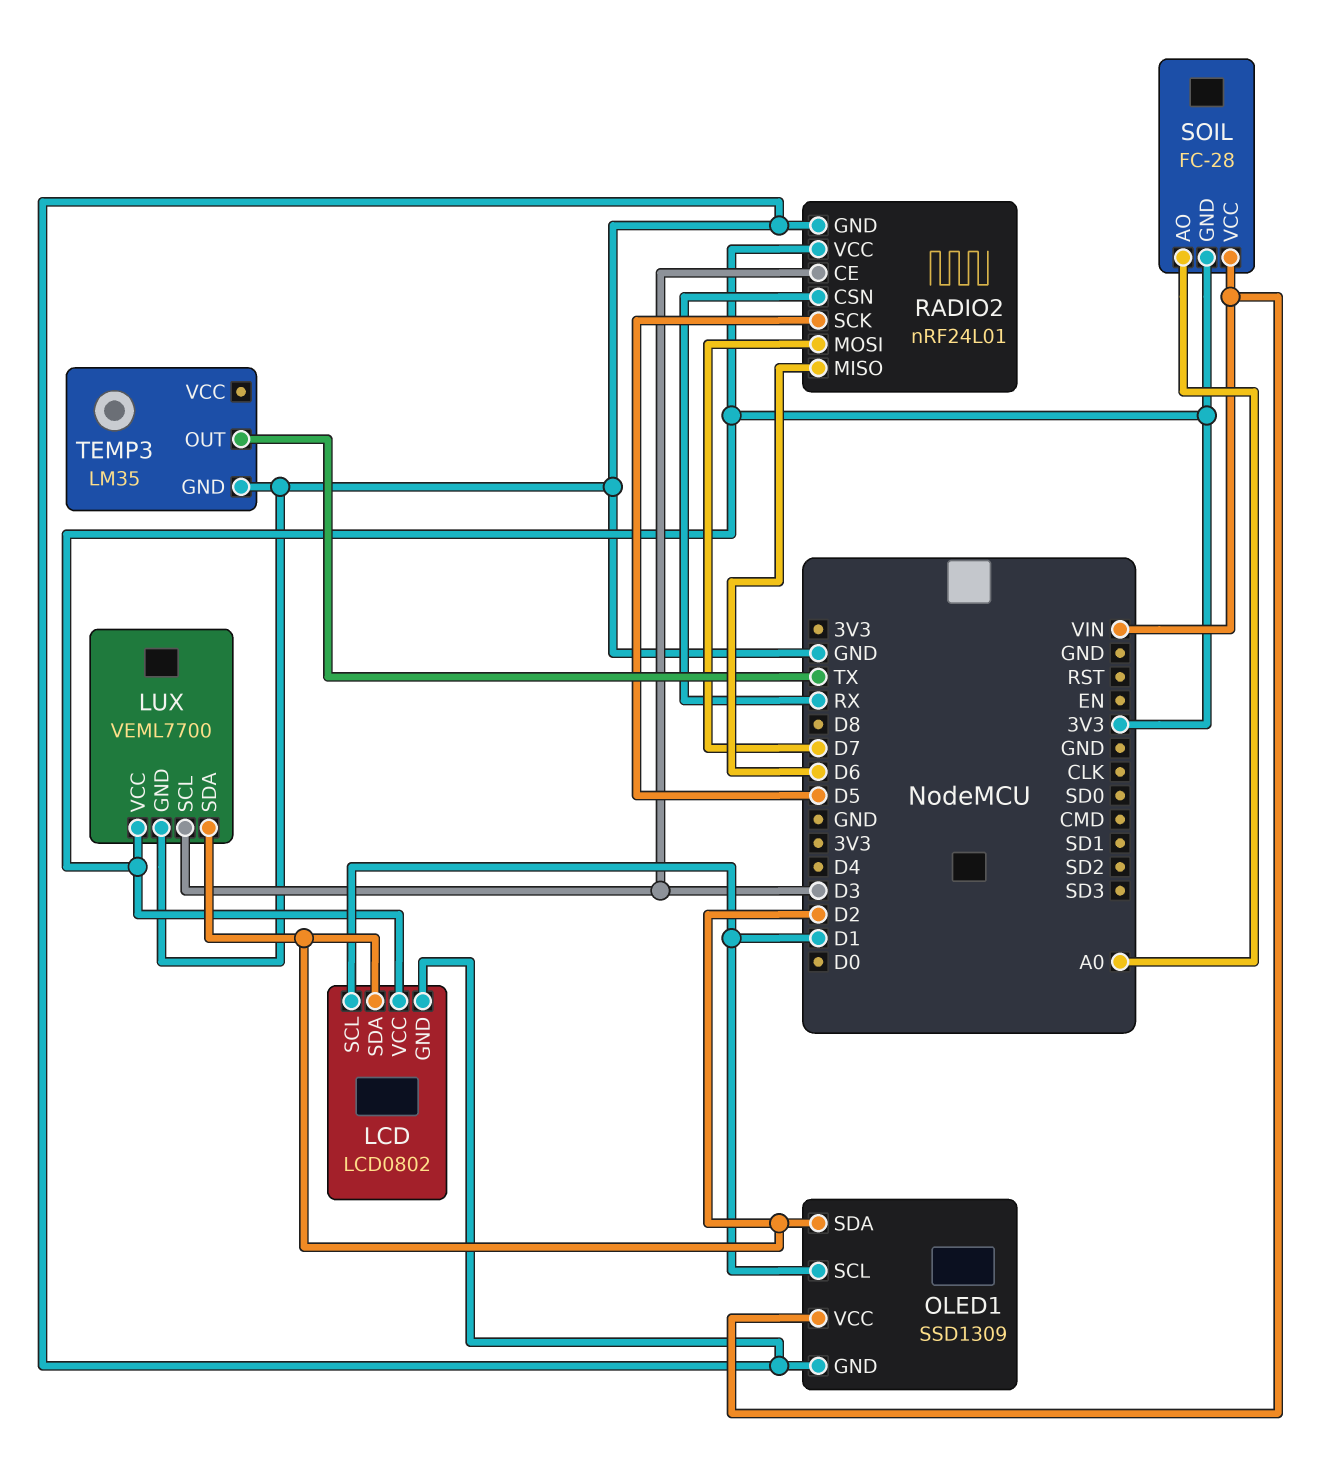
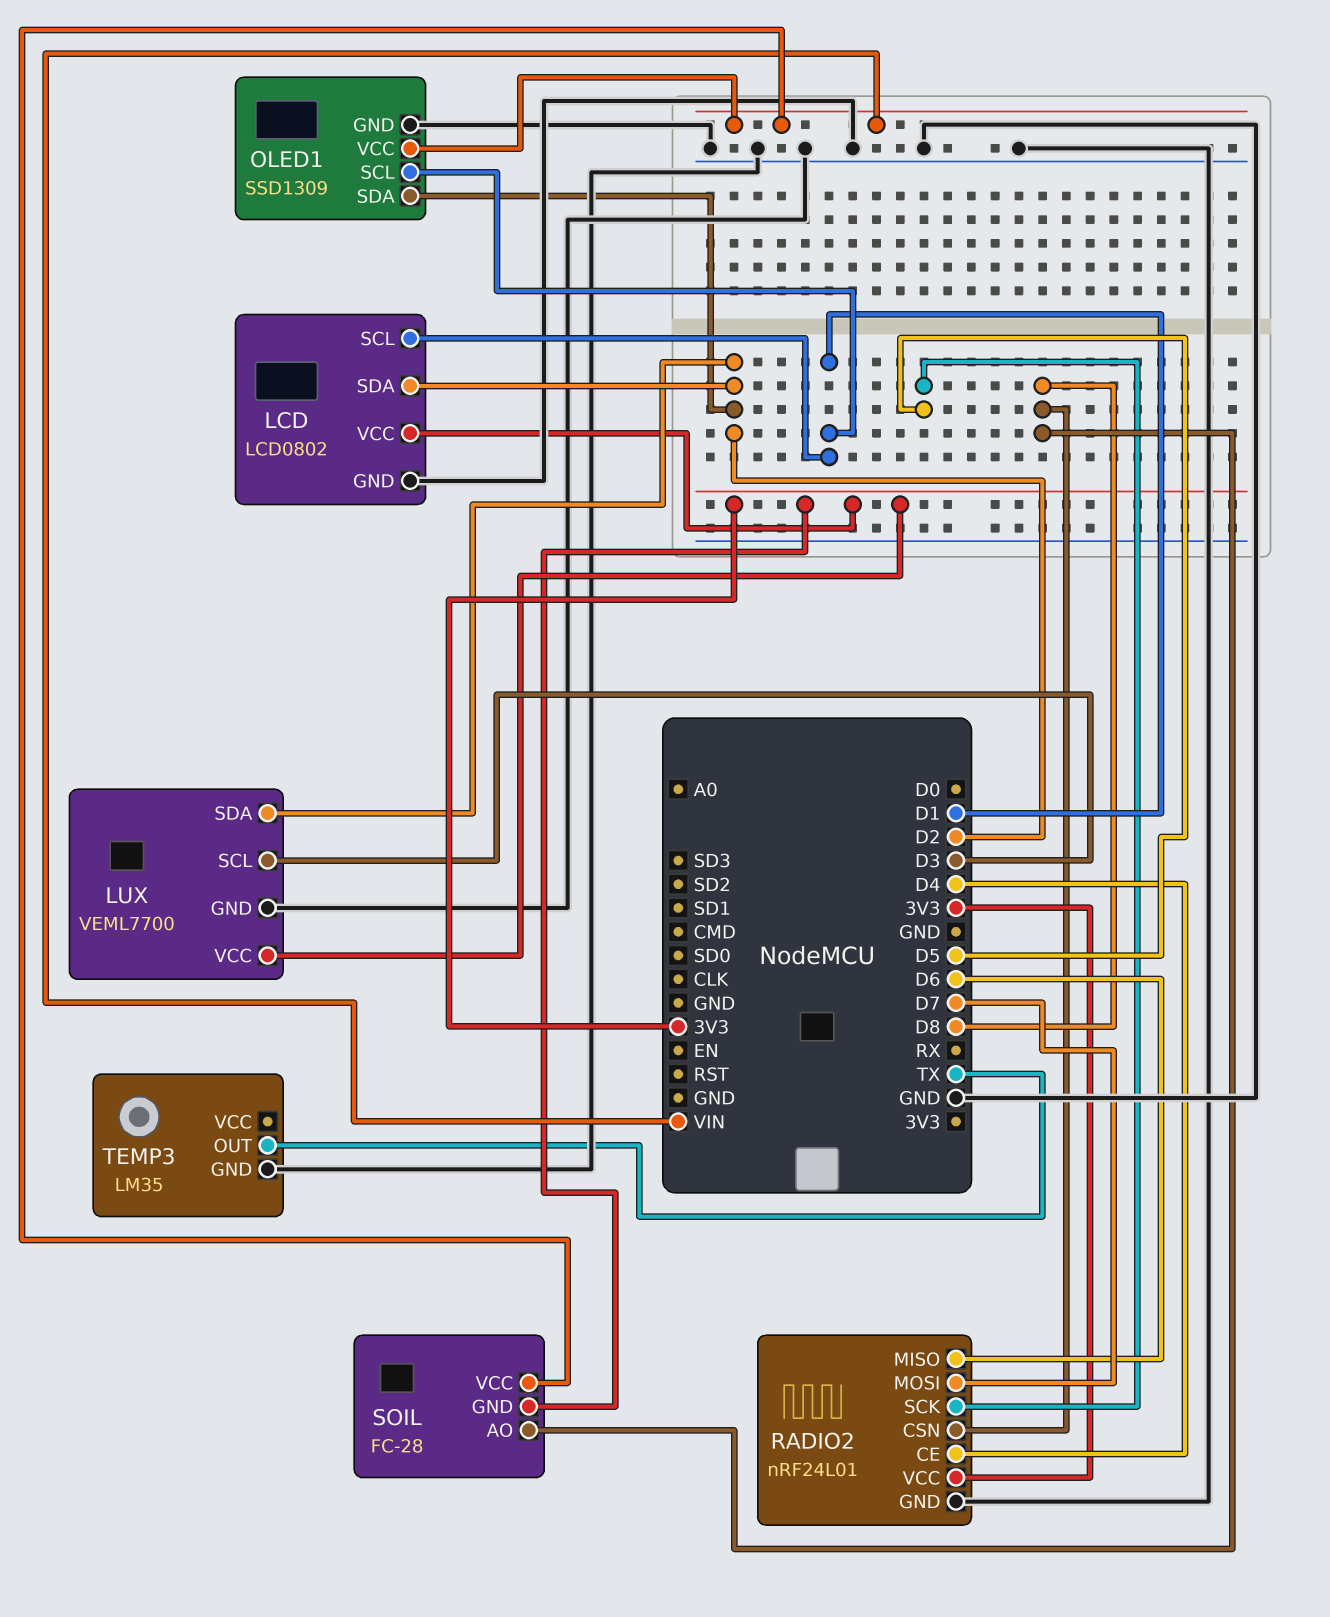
RADIO2 pin CE: D3 -> D4
RADIO2 pin CSN: RX -> D8
SOIL pin AO: A0 -> D8

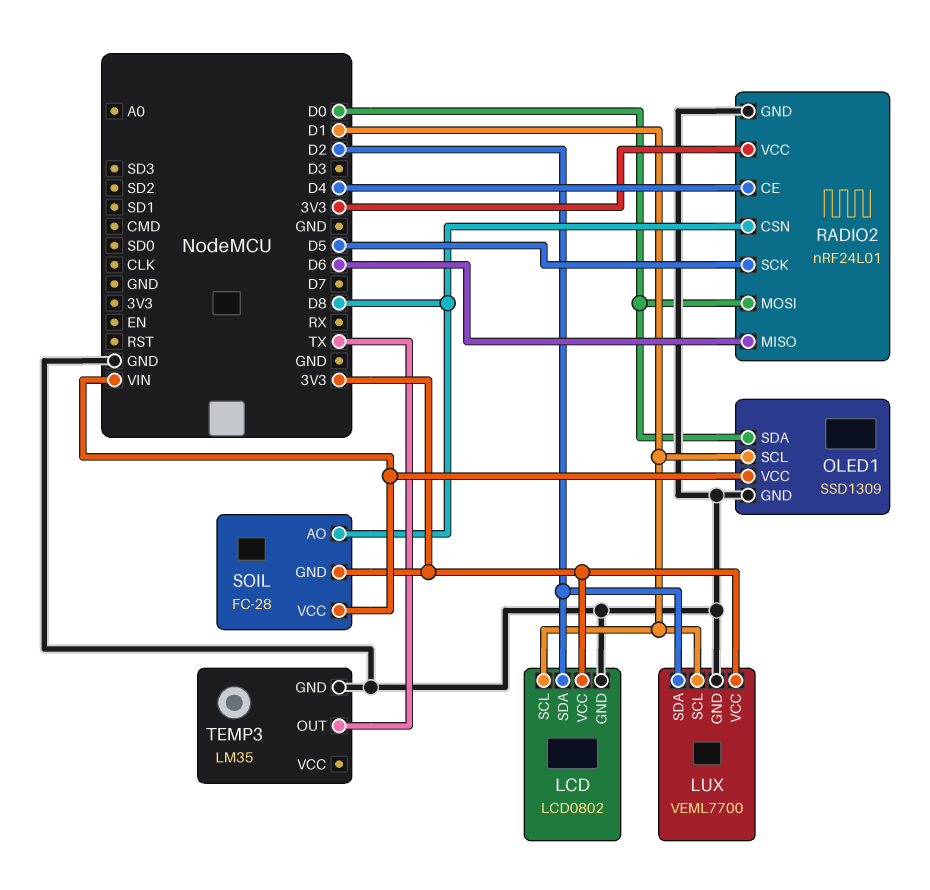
LUX pin SCL: D3 -> D1
OLED1 pin SDA: D2 -> D0
RADIO2 pin MOSI: D7 -> D0

